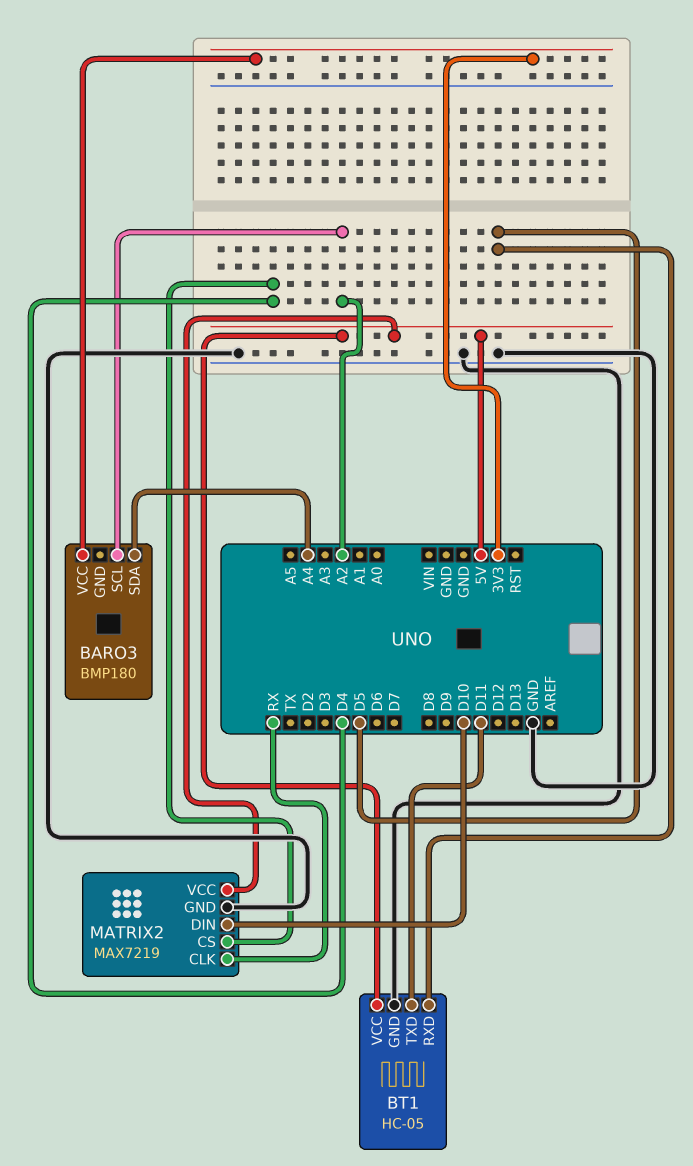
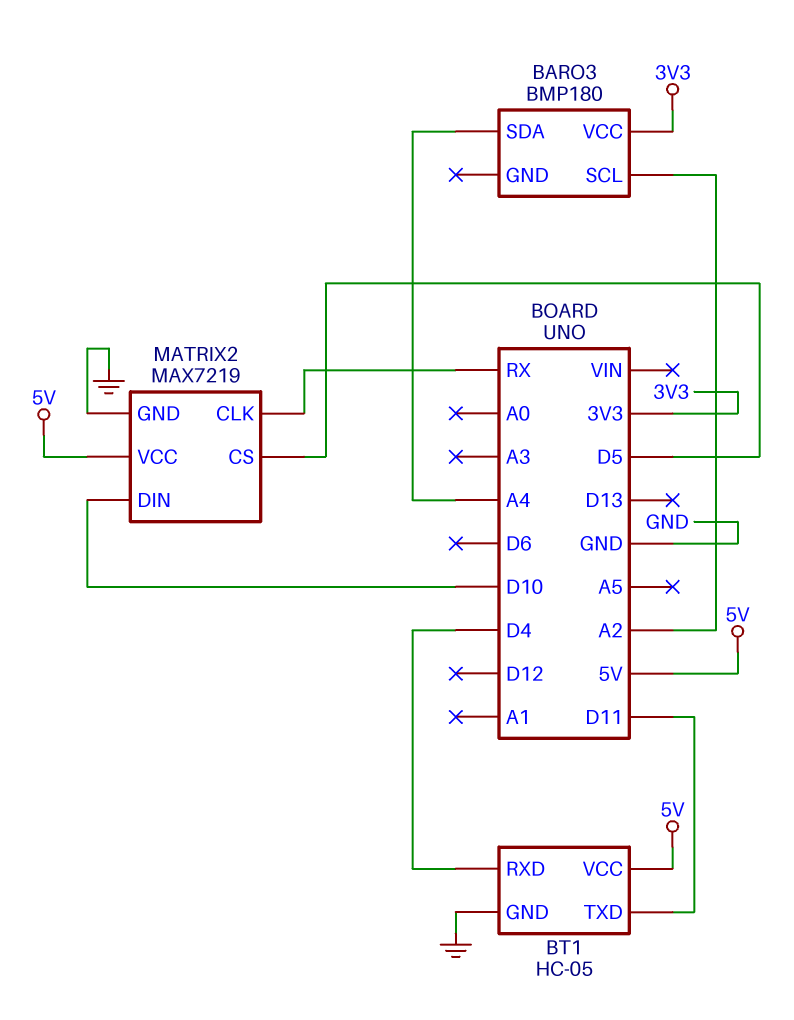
BT1 pin RXD: D5 -> D4
MATRIX2 pin CS: D4 -> D5

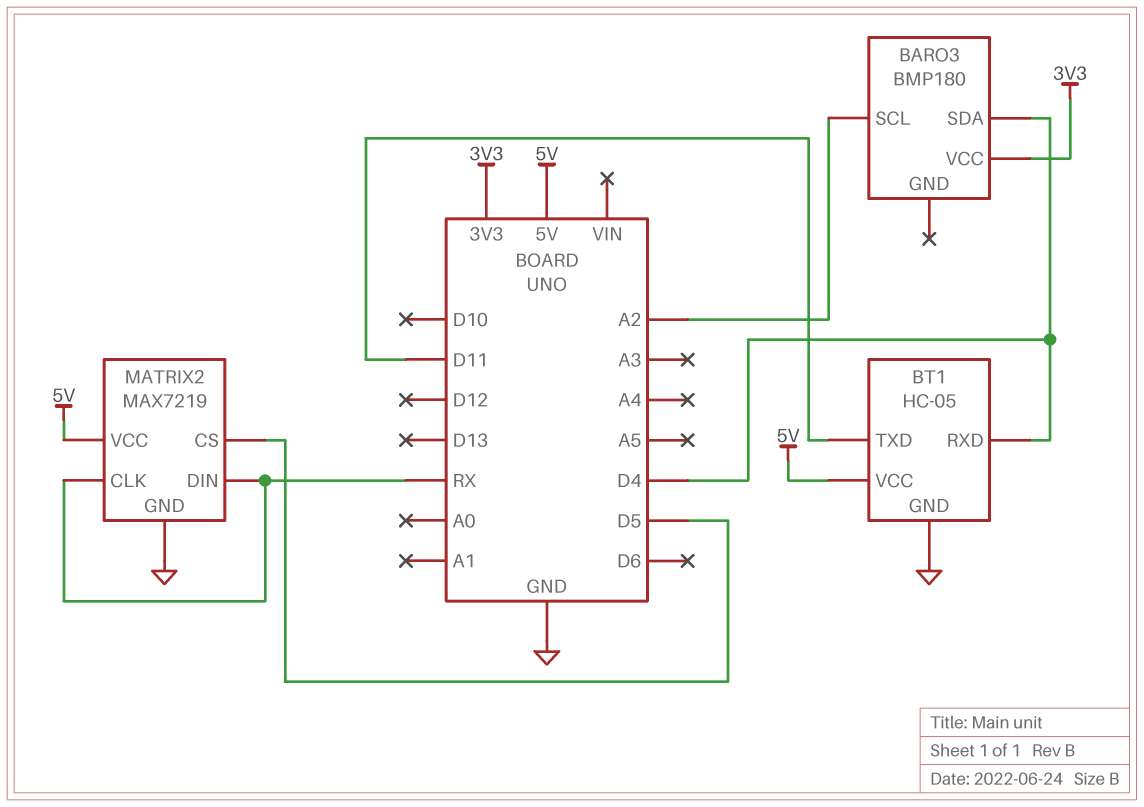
BARO3 pin SDA: A4 -> D4
MATRIX2 pin DIN: D10 -> RX

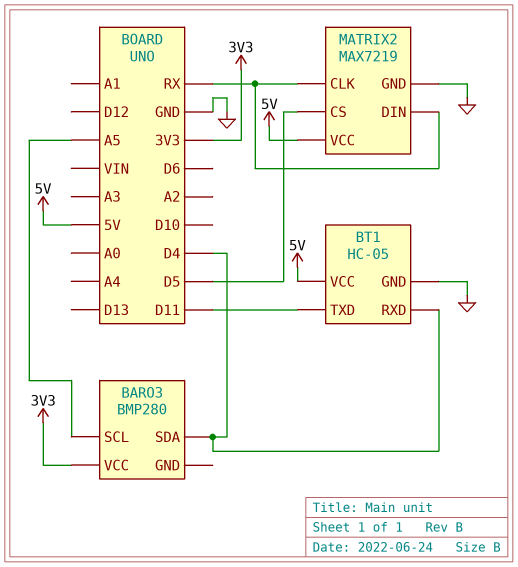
BARO3: BMP180 -> BMP280
BARO3 pin SCL: A2 -> A5

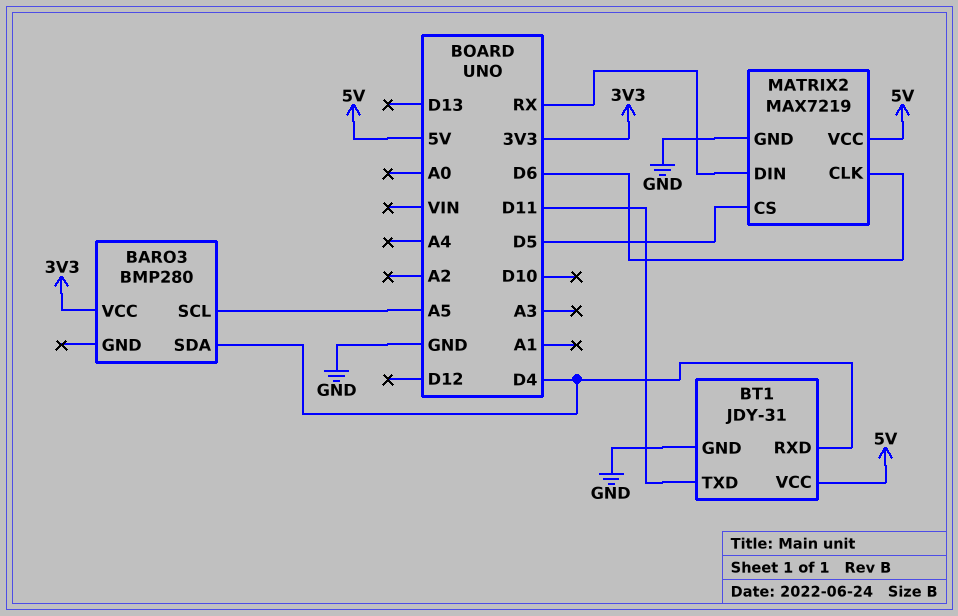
BT1: HC-05 -> JDY-31
MATRIX2 pin CLK: RX -> D6

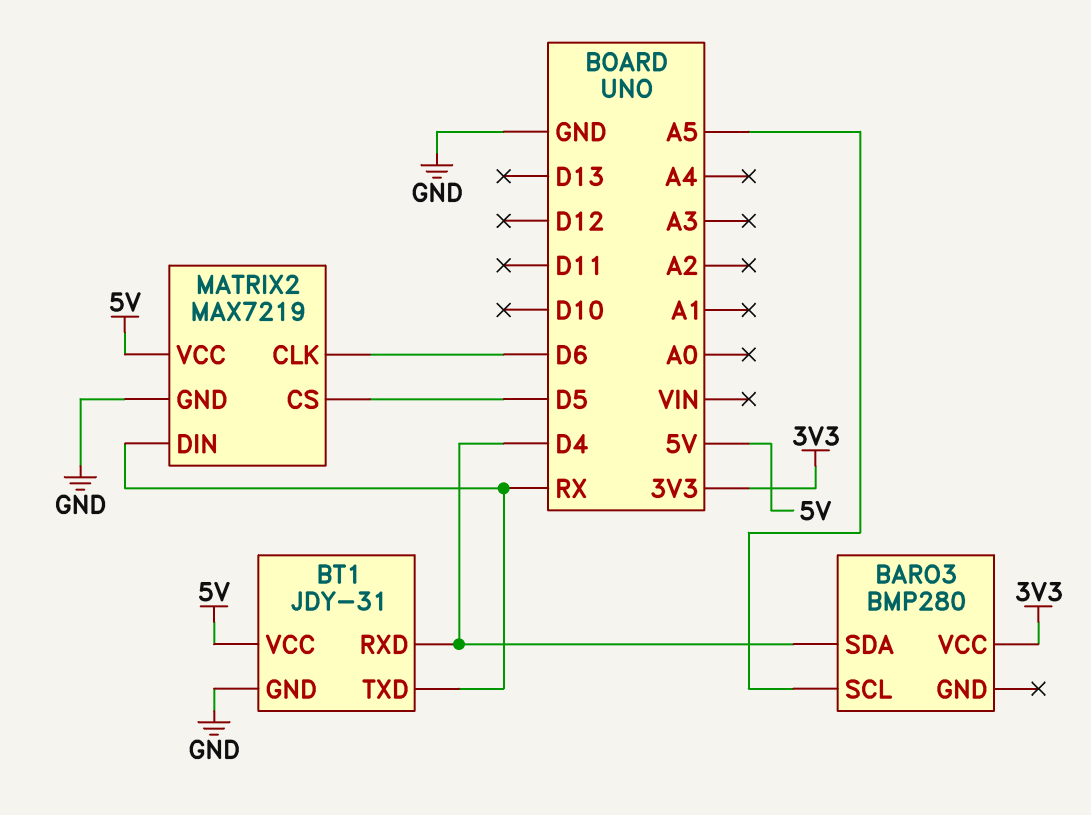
BT1 pin TXD: D11 -> RX

